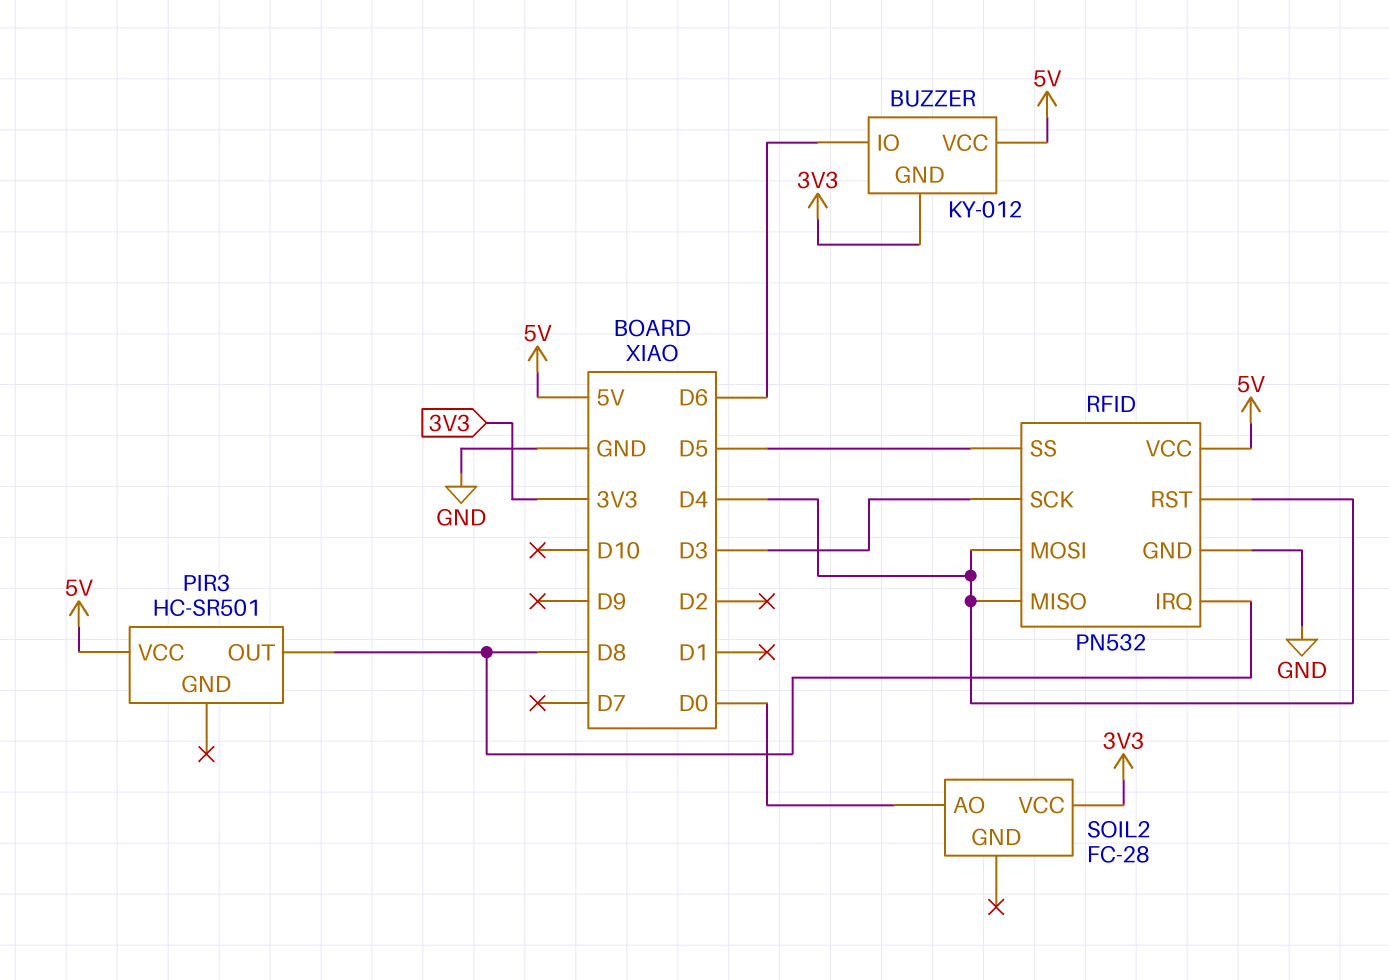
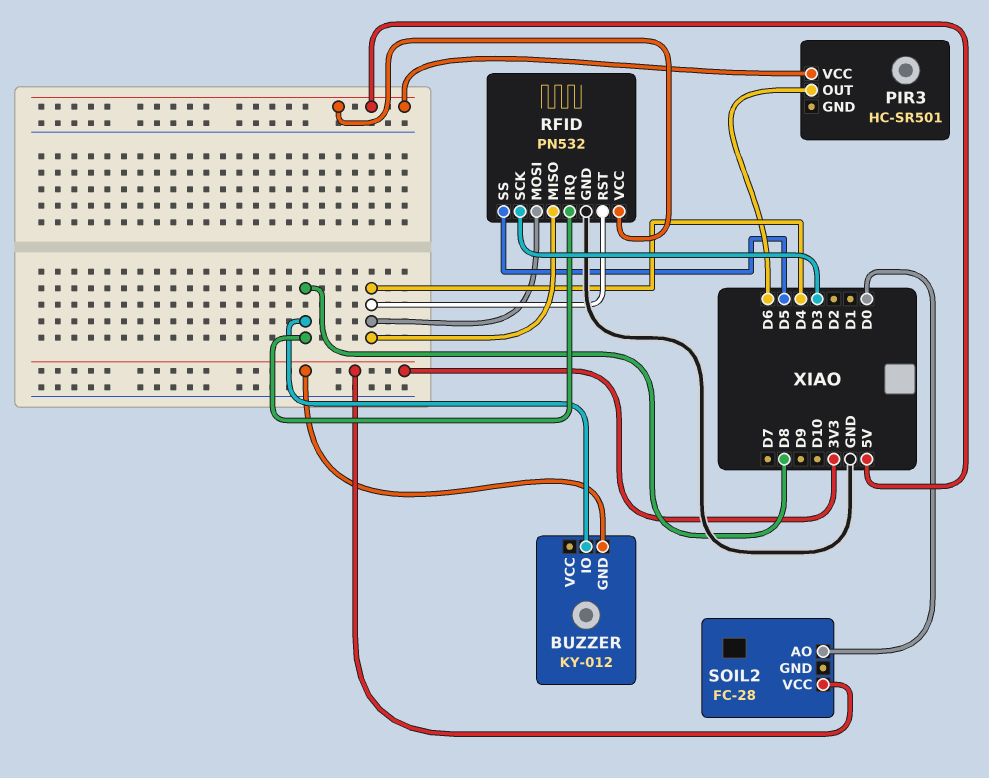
BUZZER pin IO: D6 -> D8
BUZZER pin VCC: 5V -> none
PIR3 pin OUT: D8 -> D6

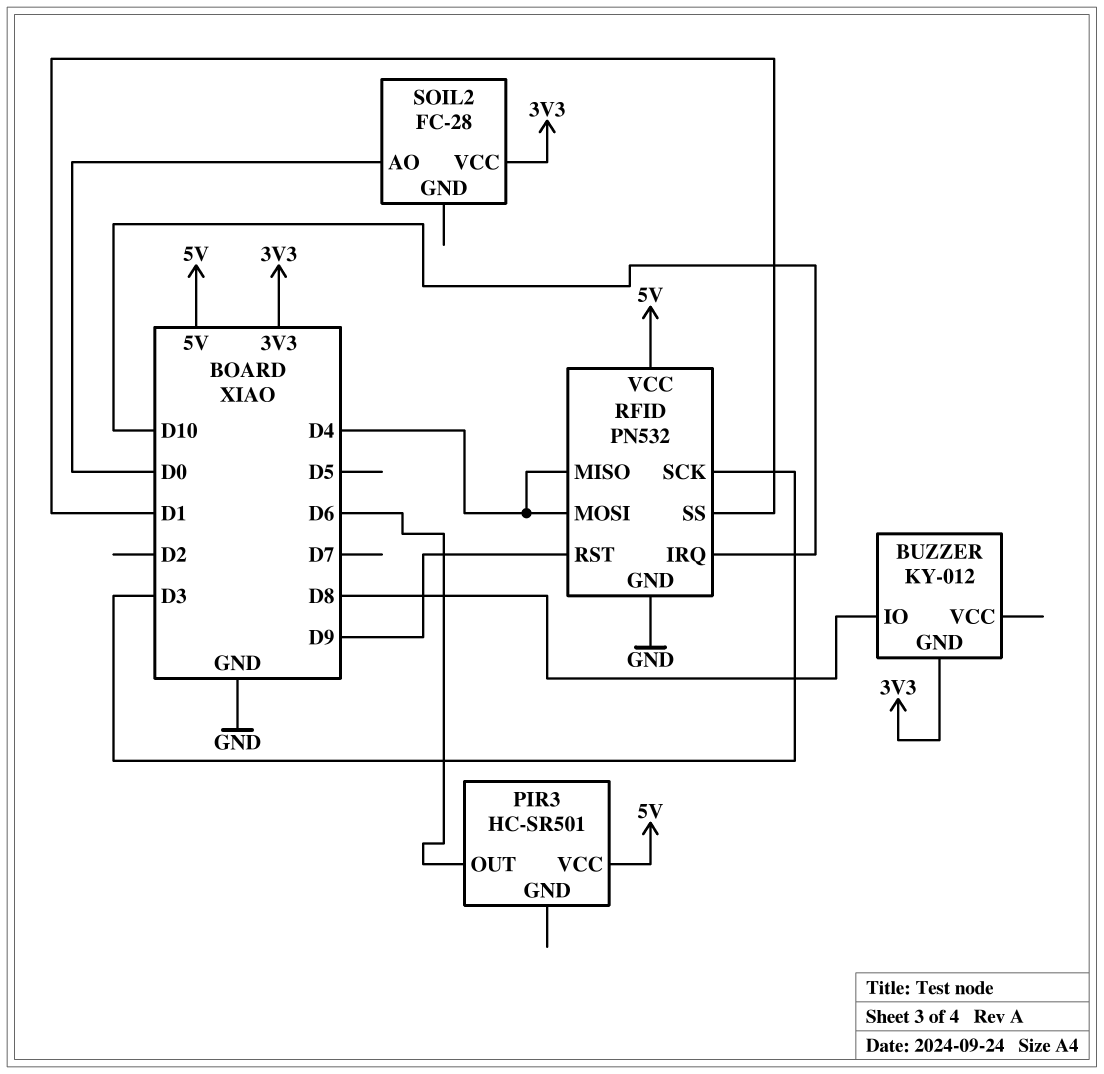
RFID pin IRQ: D8 -> D10
RFID pin RST: D4 -> D9
RFID pin SS: D5 -> D1

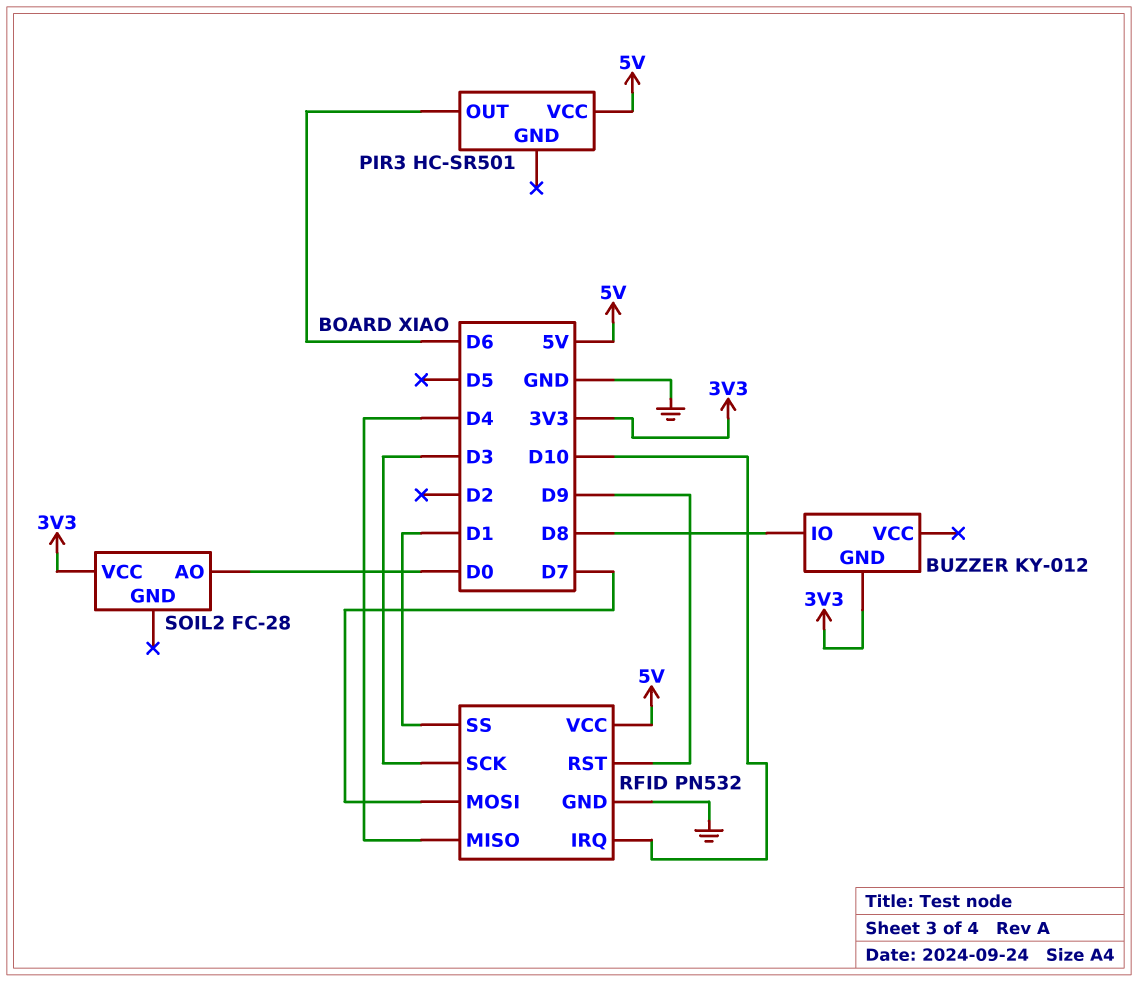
RFID pin MOSI: D4 -> D7

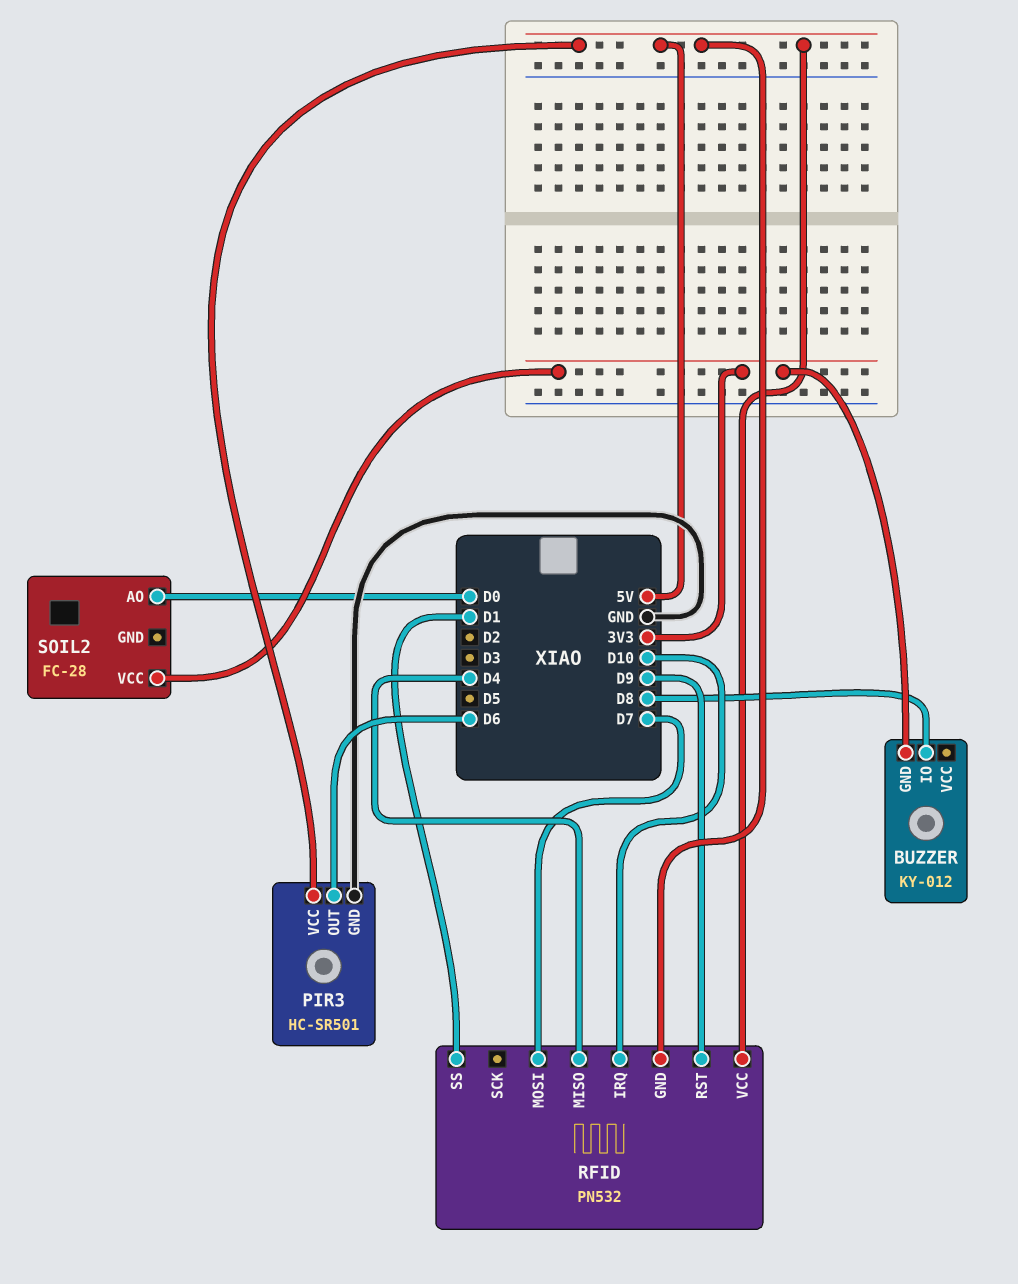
PIR3 pin GND: none -> GND
RFID pin GND: GND -> 5V
RFID pin SCK: D3 -> none

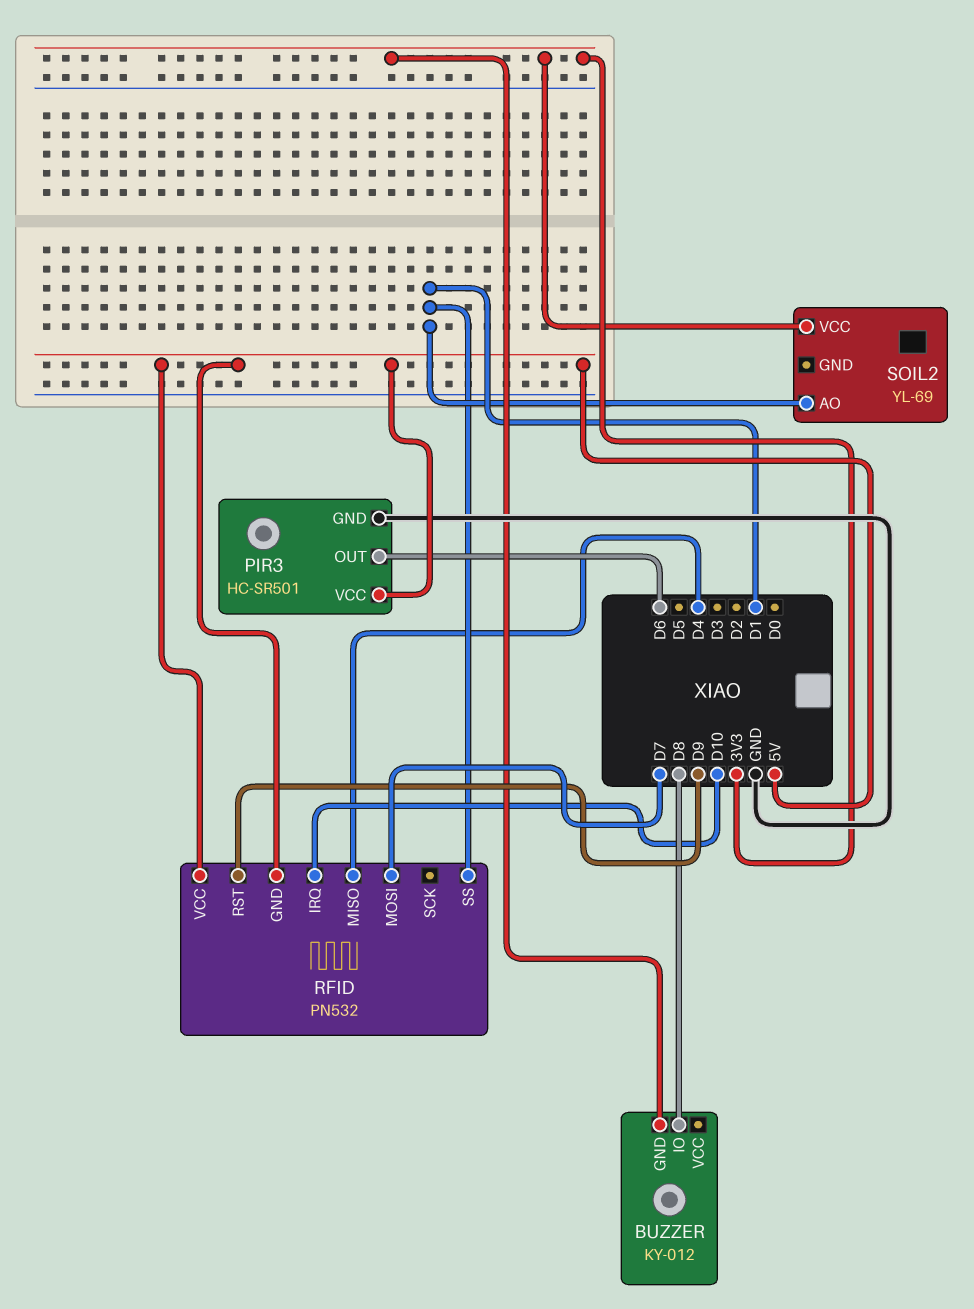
SOIL2: FC-28 -> YL-69
SOIL2 pin AO: D0 -> D1

